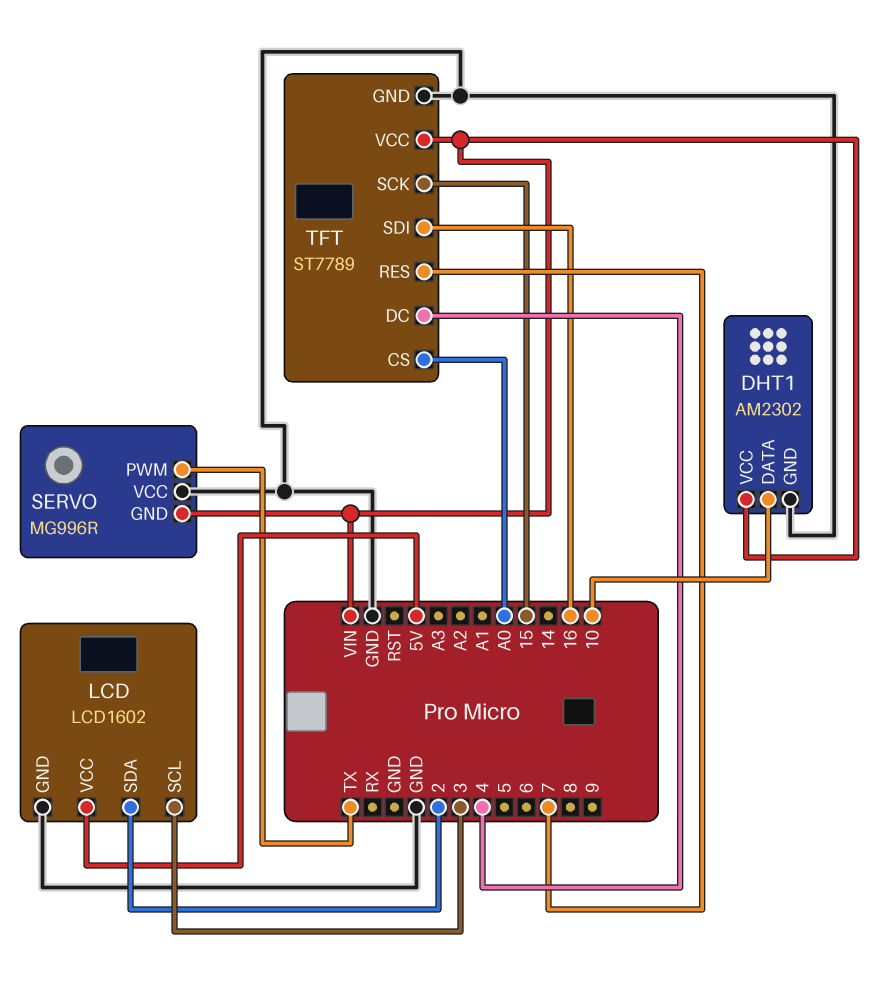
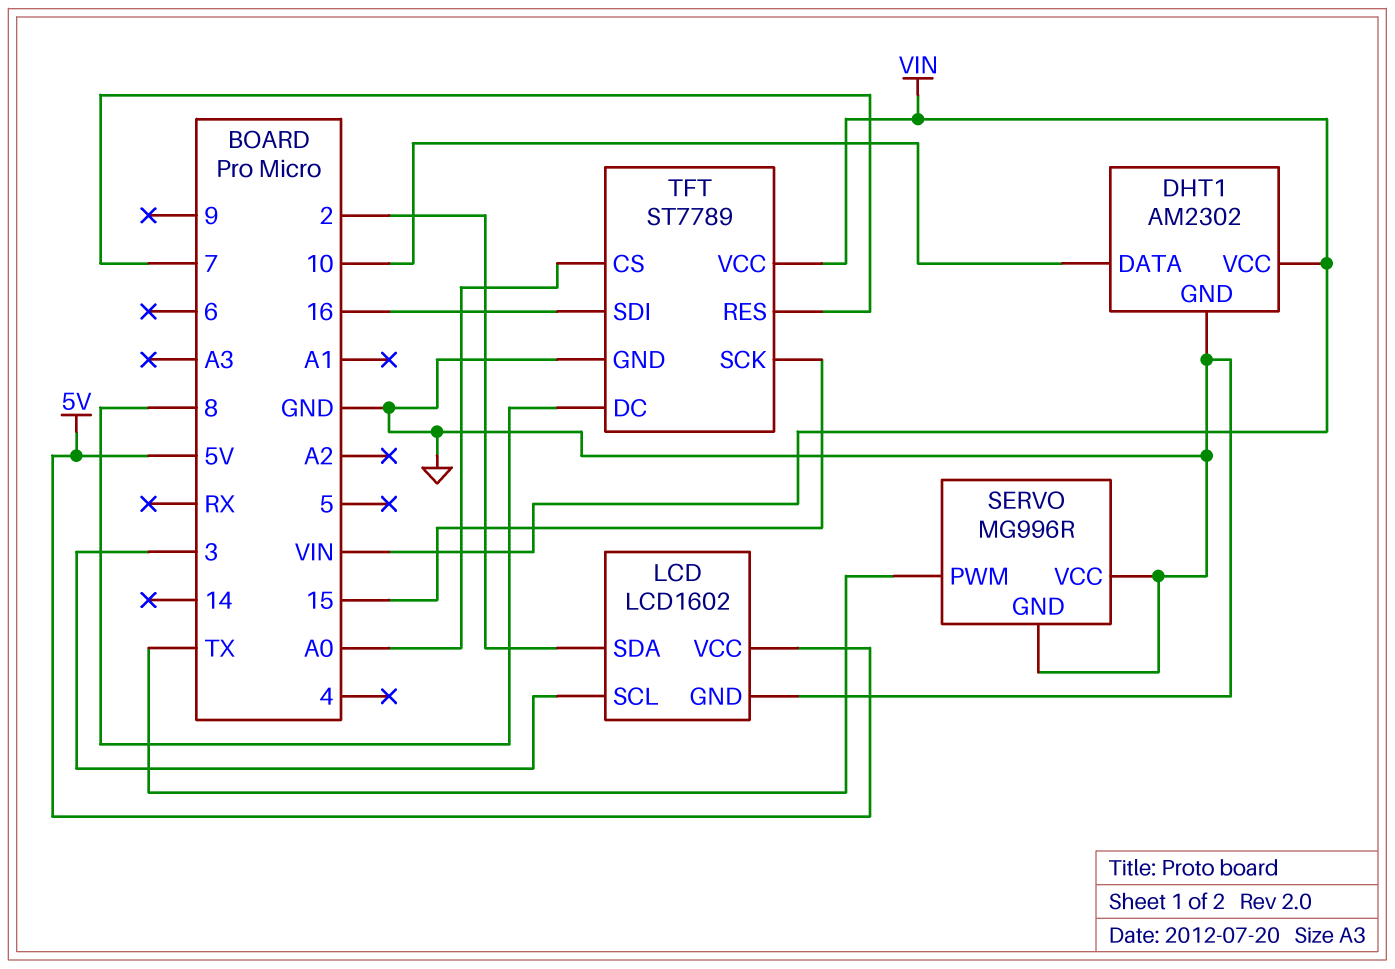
SERVO pin GND: VIN -> GND
TFT pin DC: 4 -> 8

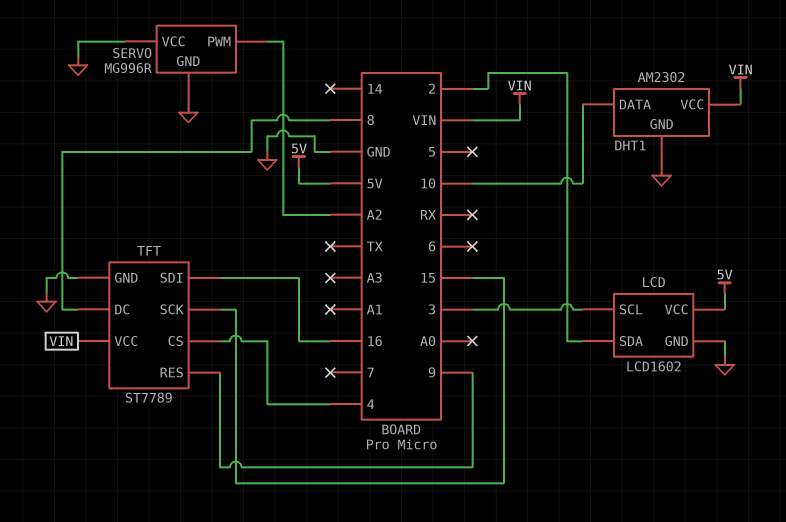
SERVO pin PWM: TX -> A2
TFT pin CS: A0 -> 4
TFT pin RES: 7 -> 9

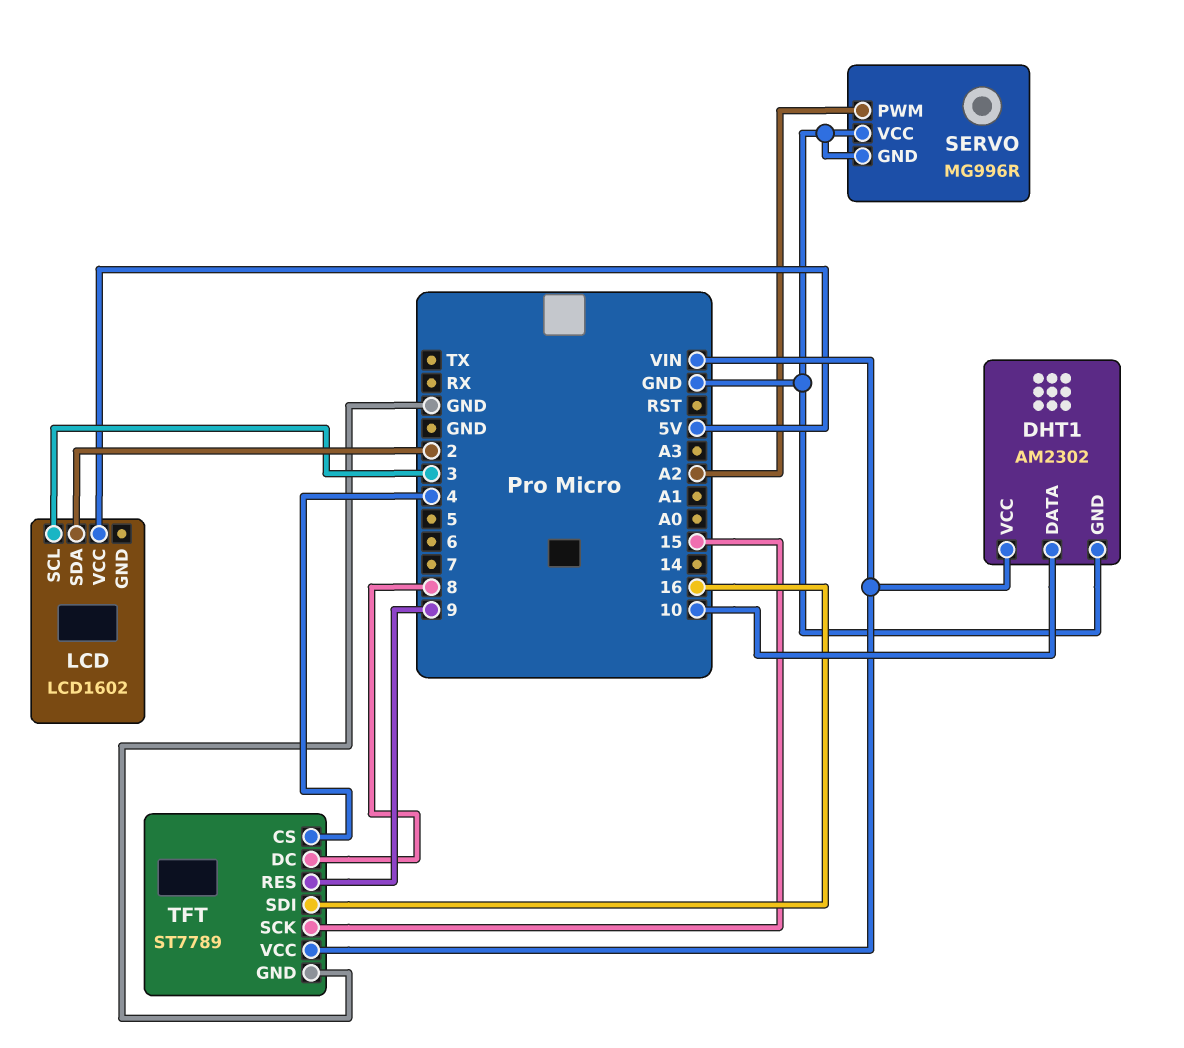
LCD pin GND: GND -> none

